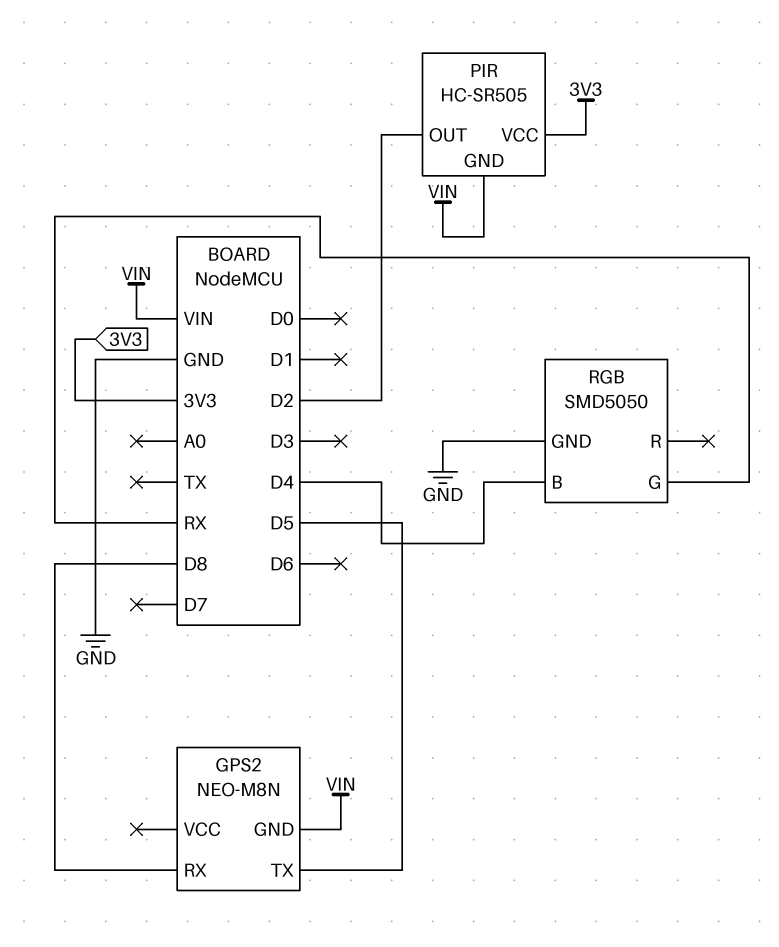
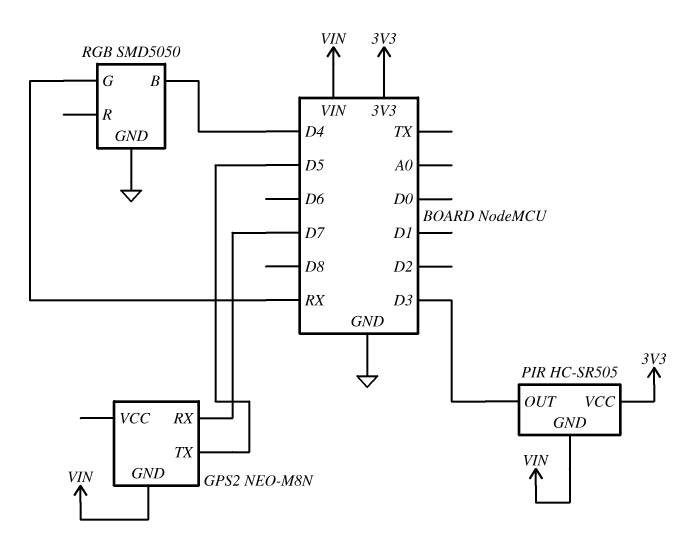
GPS2 pin RX: D8 -> D7
PIR pin OUT: D2 -> D3

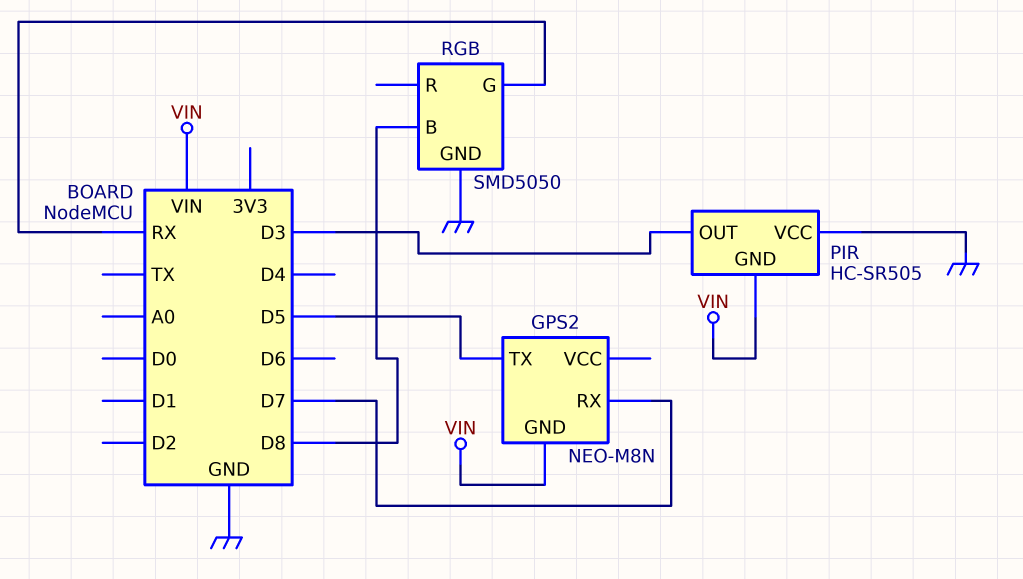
PIR pin VCC: 3V3 -> GND
RGB pin B: D4 -> D8

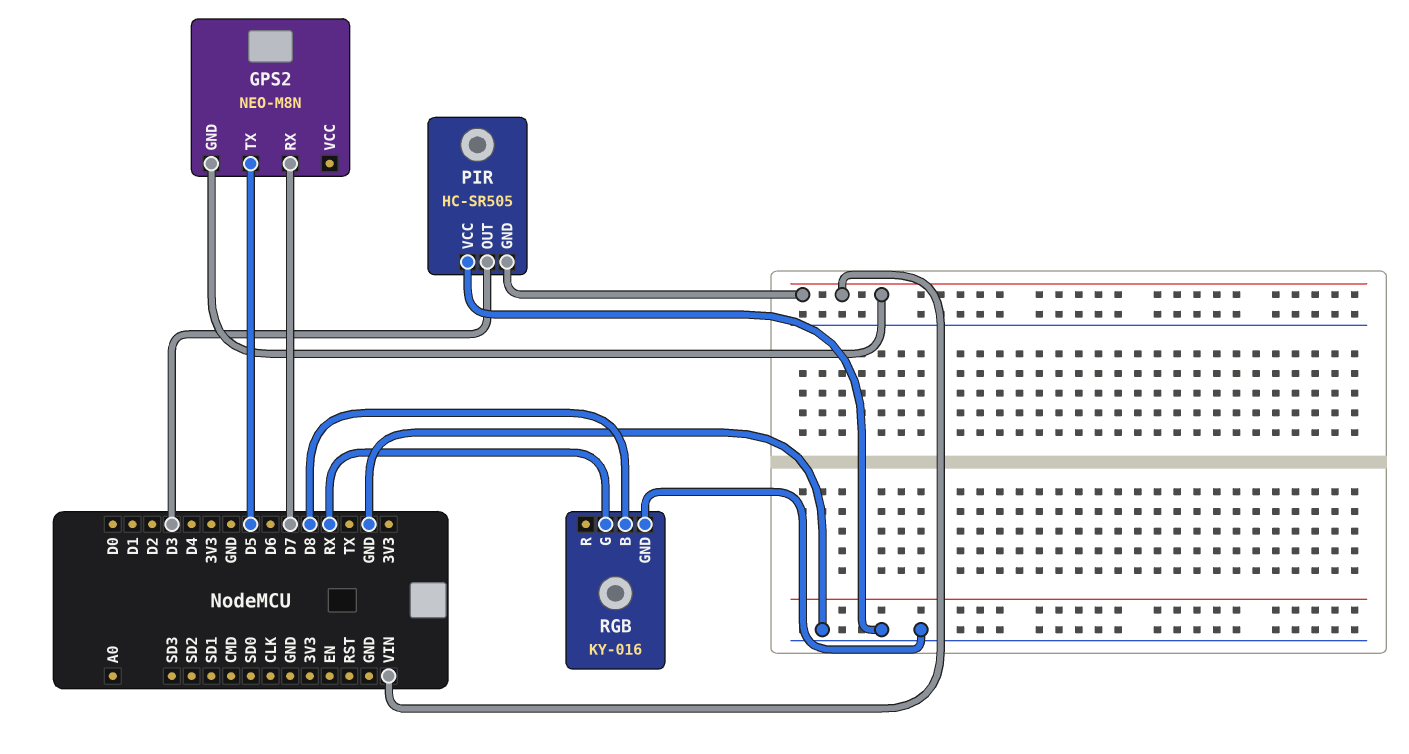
RGB: SMD5050 -> KY-016

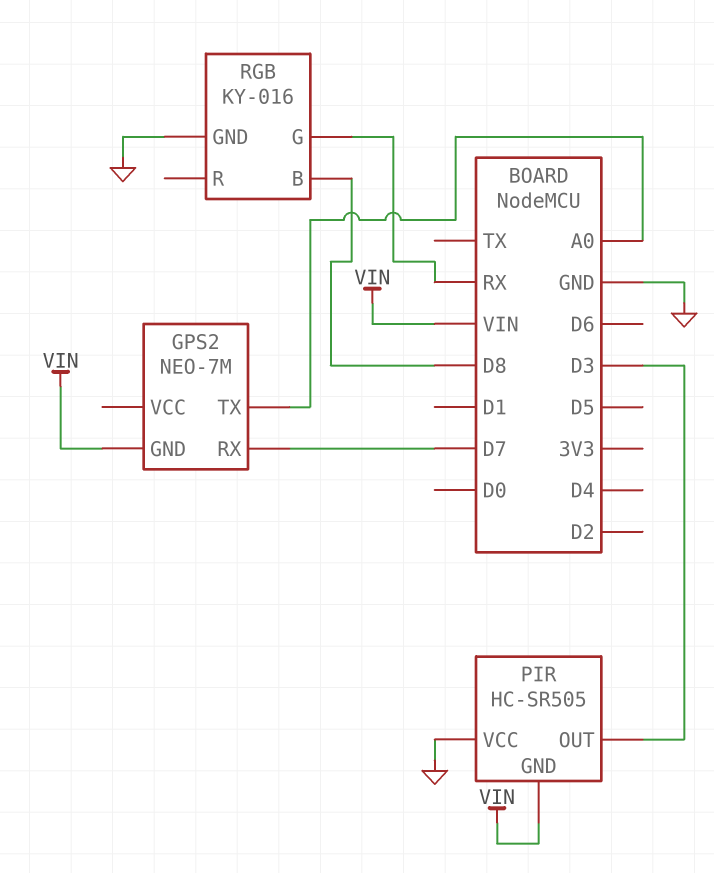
GPS2: NEO-M8N -> NEO-7M
GPS2 pin TX: D5 -> A0

